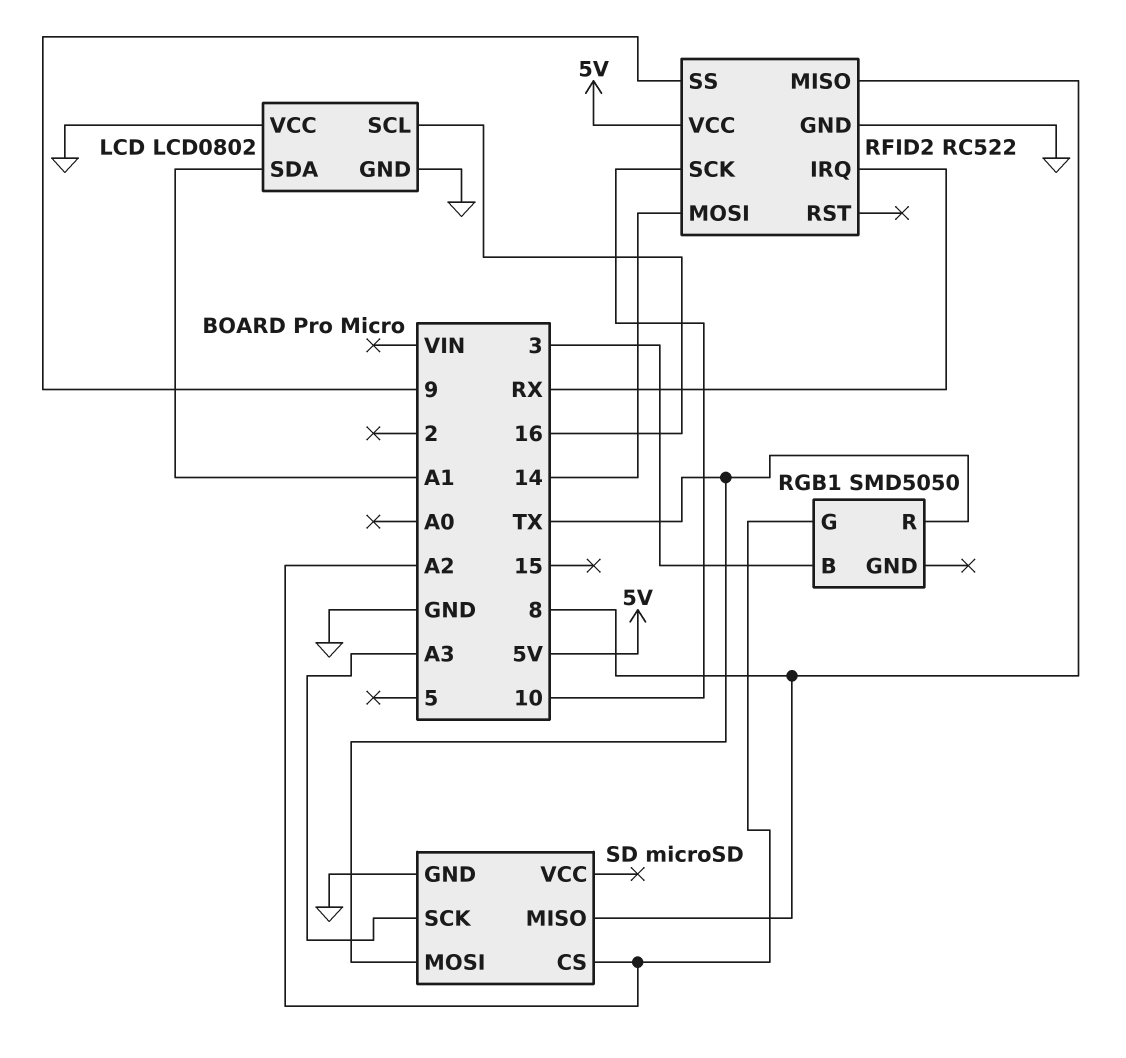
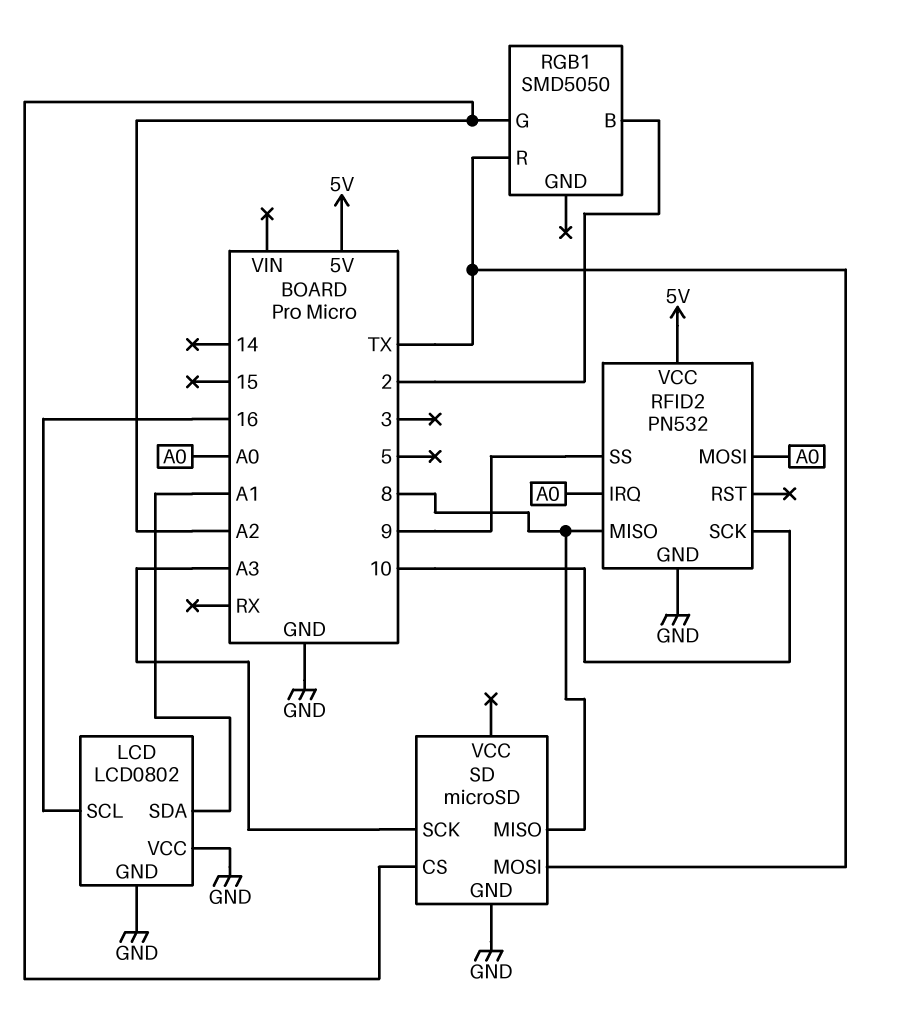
RFID2: RC522 -> PN532
RFID2 pin IRQ: RX -> A0
RFID2 pin MOSI: 14 -> A0
RGB1 pin B: 3 -> 2

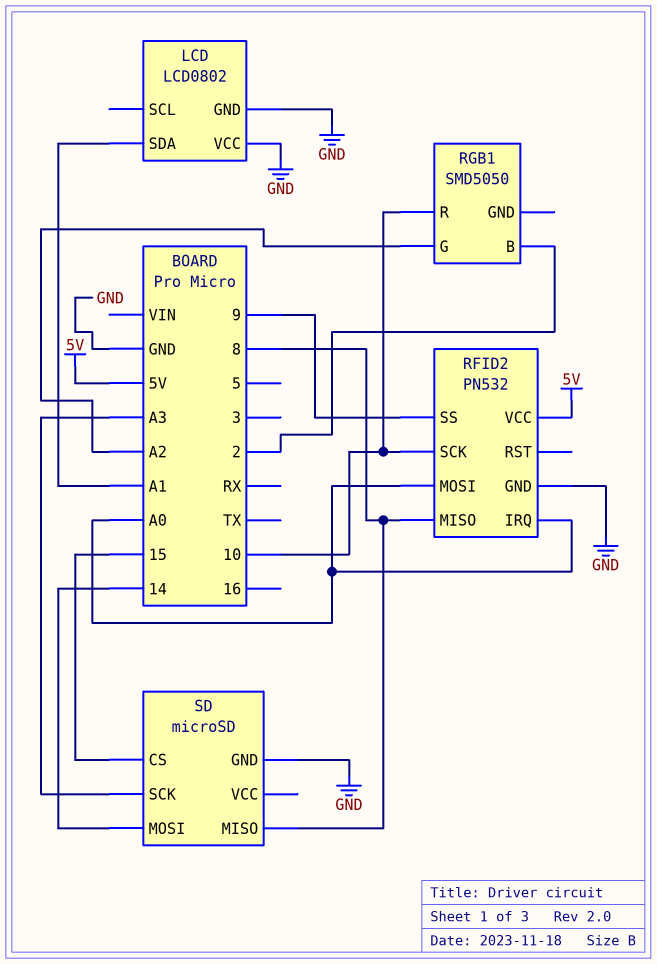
LCD pin SCL: 16 -> none
RGB1 pin R: TX -> 10
SD pin CS: A2 -> 15
SD pin MOSI: TX -> 14

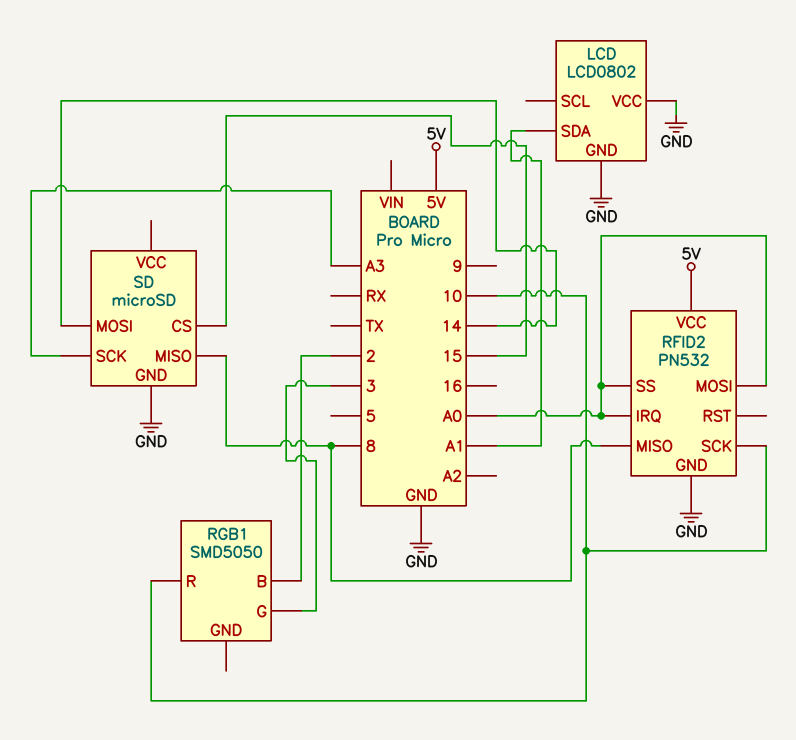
RFID2 pin SS: 9 -> A0
RGB1 pin G: A2 -> 3

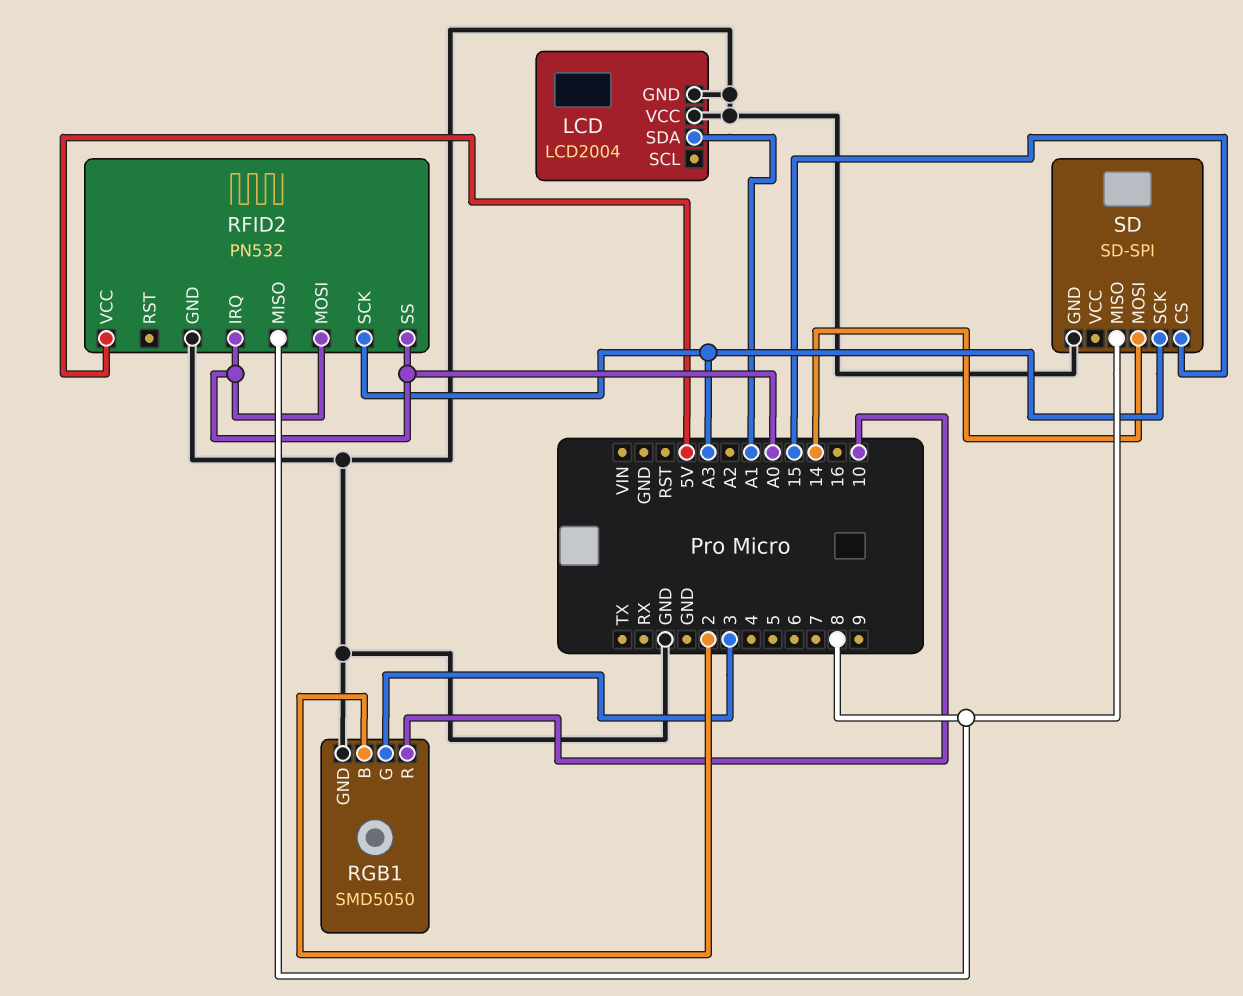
LCD: LCD0802 -> LCD2004
RFID2 pin SCK: 10 -> A3
RGB1 pin GND: none -> GND
SD: microSD -> SD-SPI

